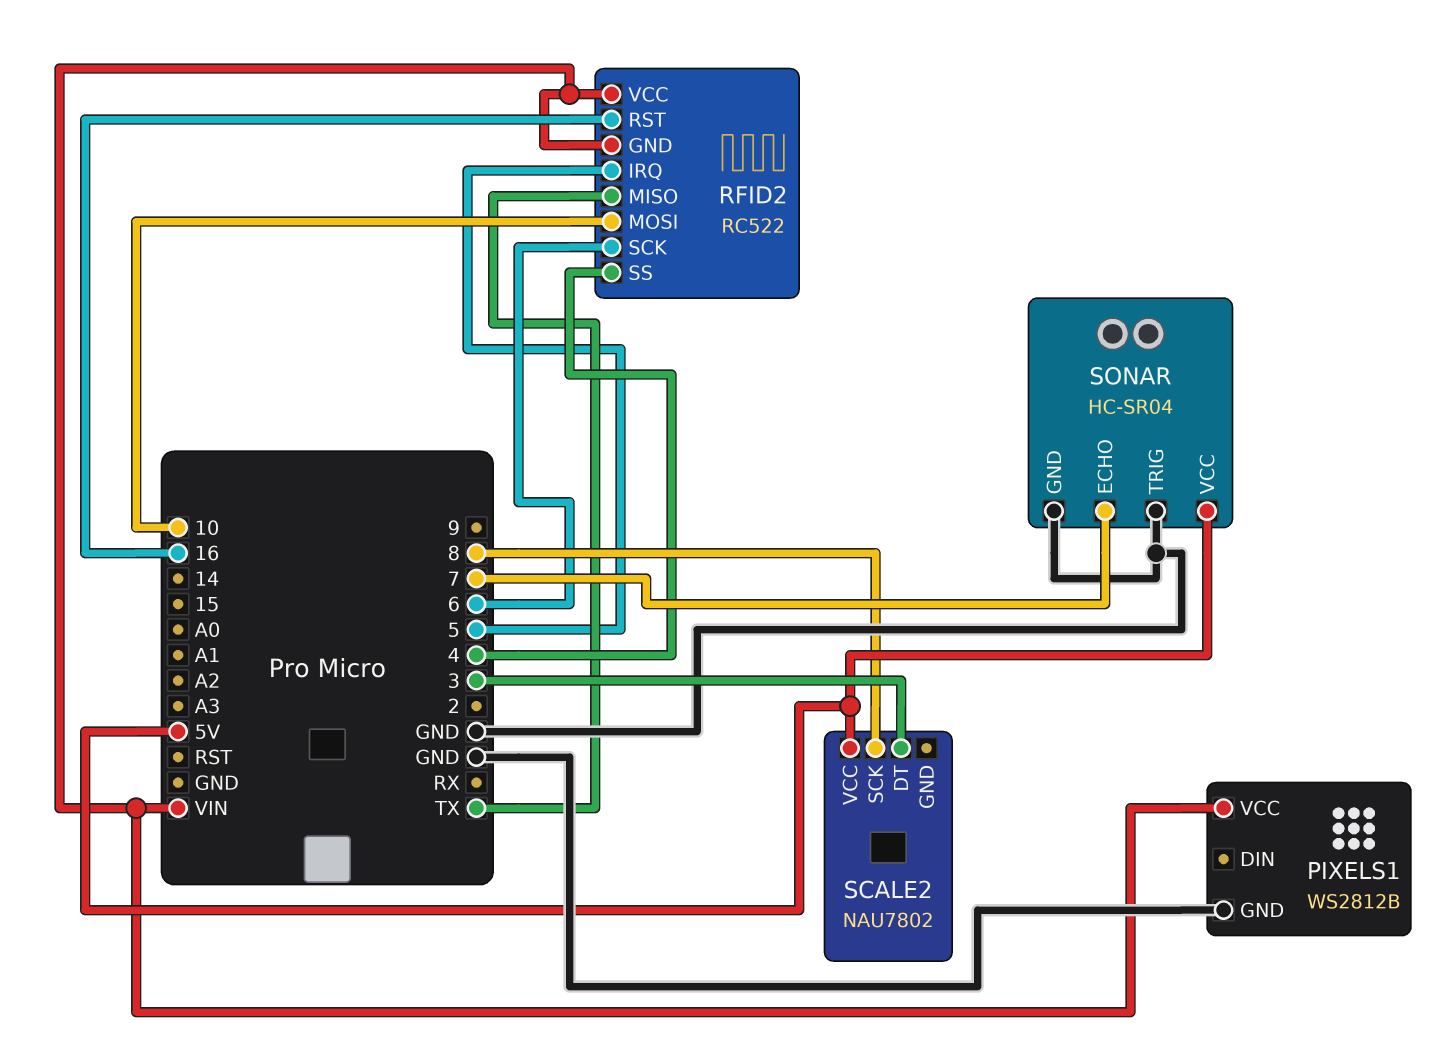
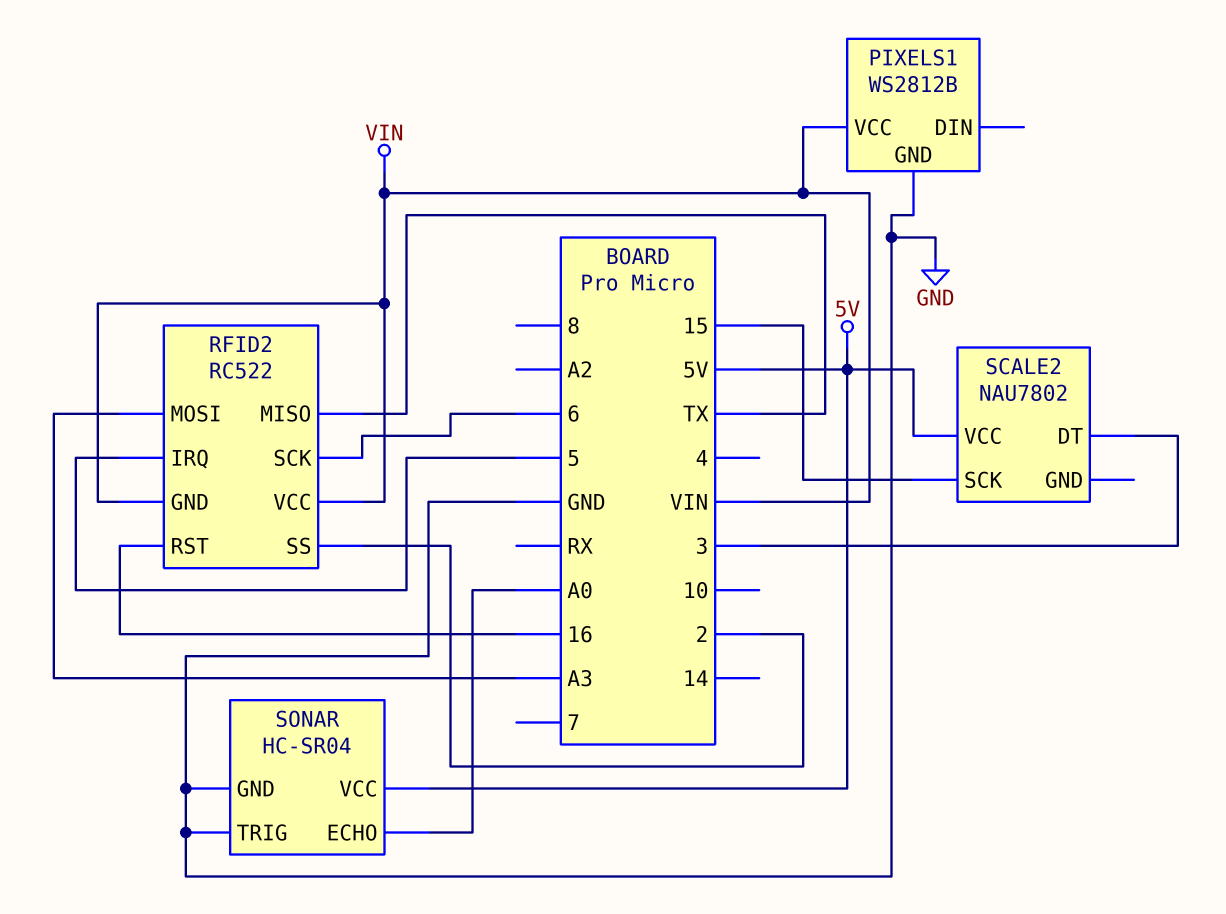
RFID2 pin MOSI: 10 -> A3
RFID2 pin SS: 4 -> 2
SCALE2 pin SCK: 8 -> 15
SONAR pin ECHO: 7 -> A0

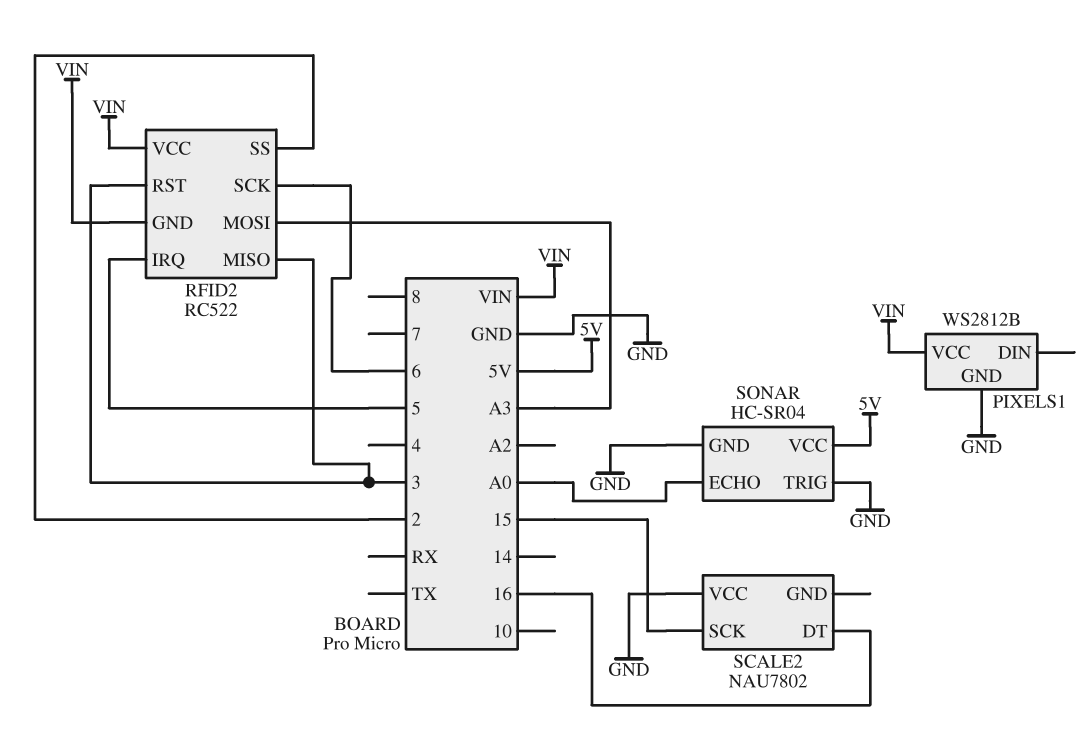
RFID2 pin MISO: TX -> 3
RFID2 pin RST: 16 -> 3
SCALE2 pin DT: 3 -> 16
SCALE2 pin VCC: 5V -> GND

